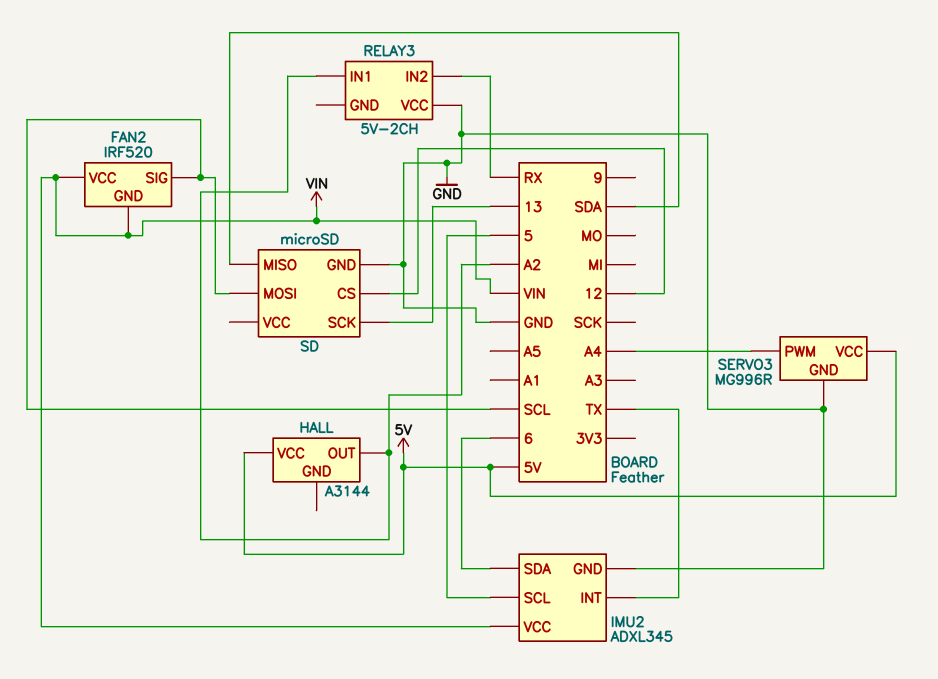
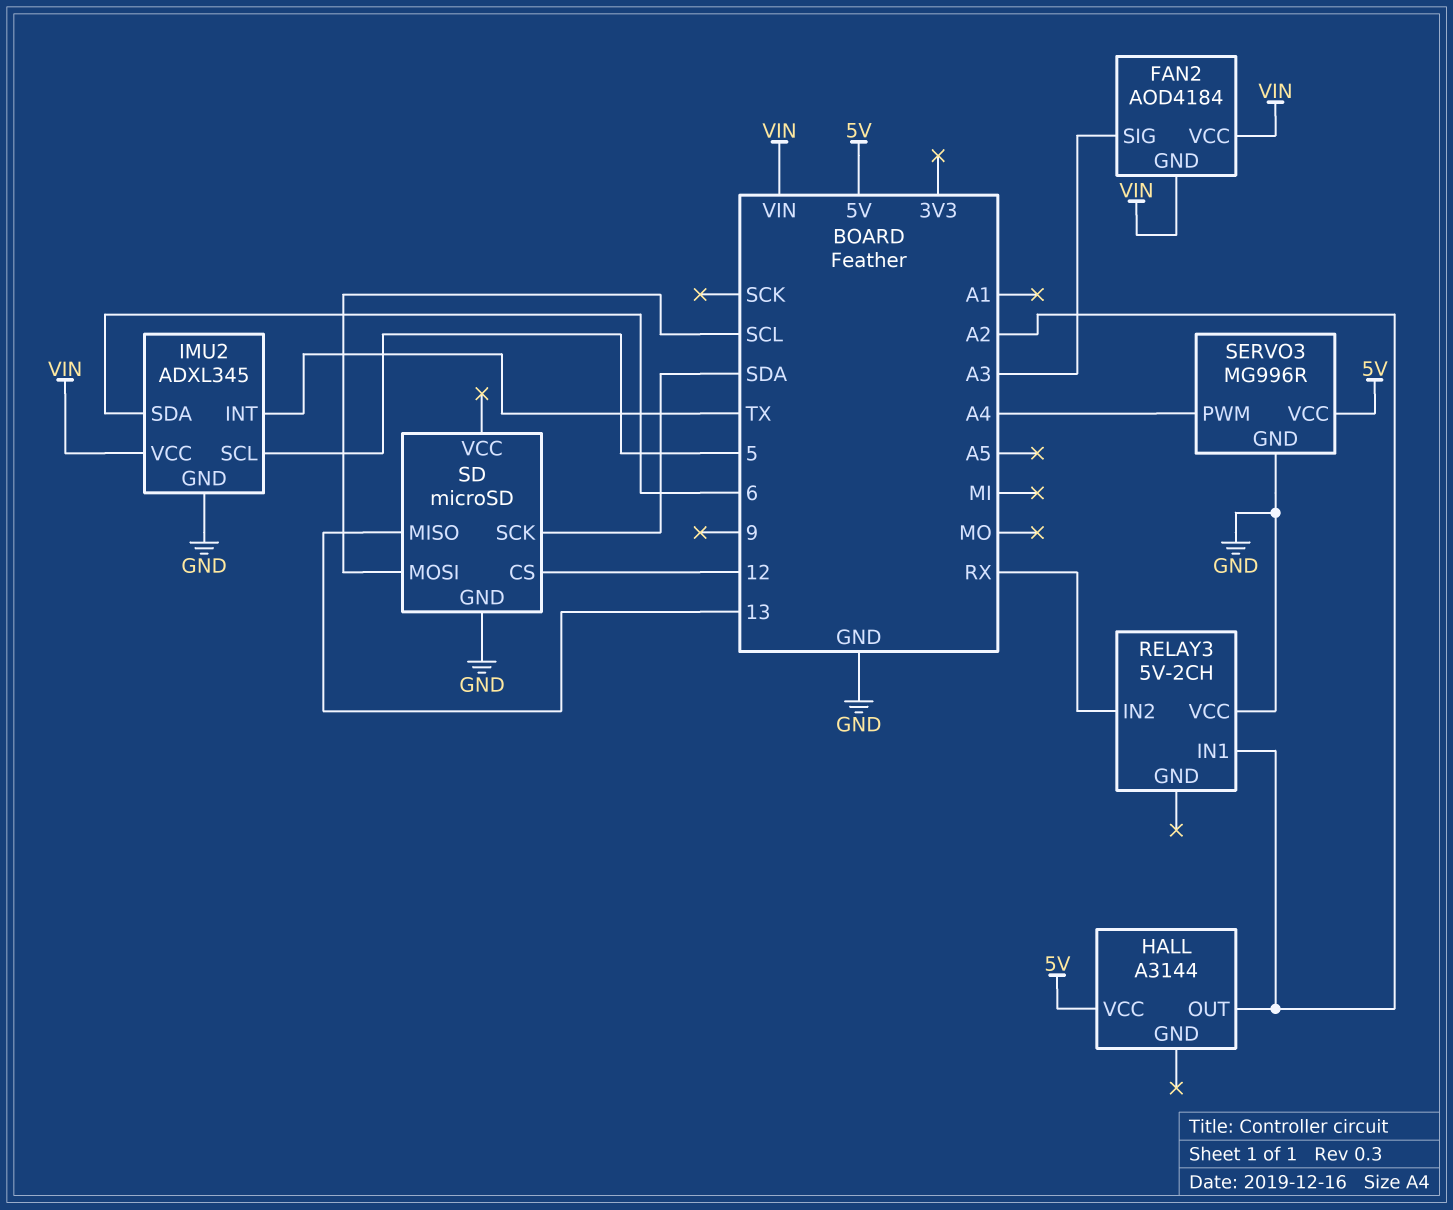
FAN2: IRF520 -> AOD4184
FAN2 pin SIG: SCL -> A3
SD pin MISO: SDA -> 13
SD pin SCK: 13 -> SDA

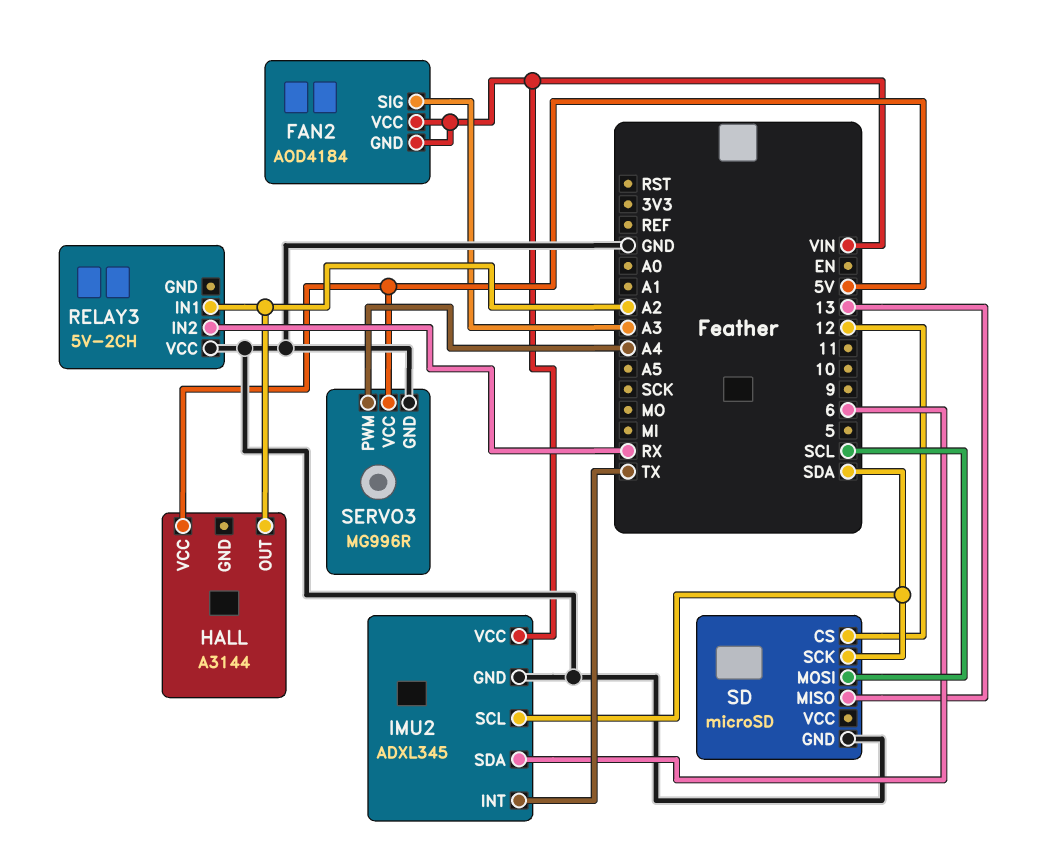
IMU2 pin SCL: 5 -> SDA

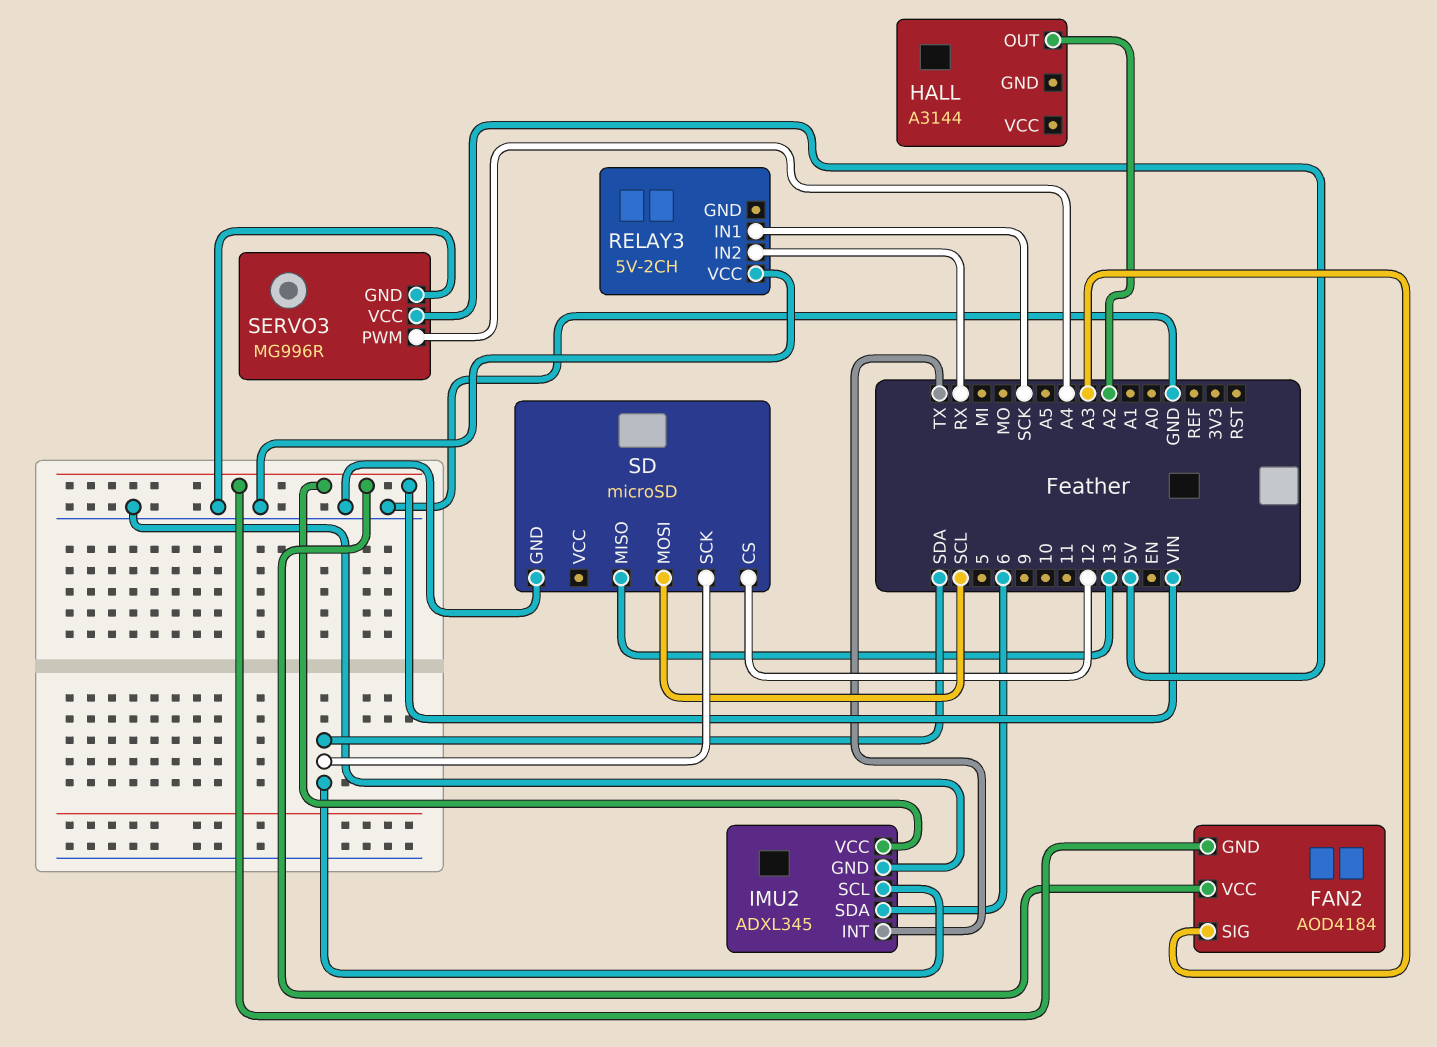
HALL pin VCC: 5V -> none
RELAY3 pin IN1: A2 -> SCK

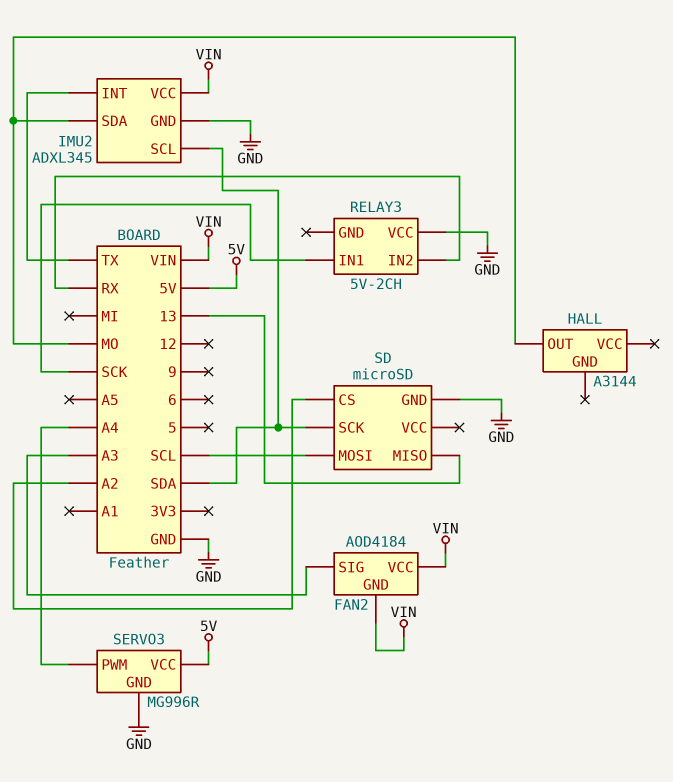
HALL pin OUT: A2 -> MO
IMU2 pin SDA: 6 -> MO
SD pin CS: 12 -> A2

